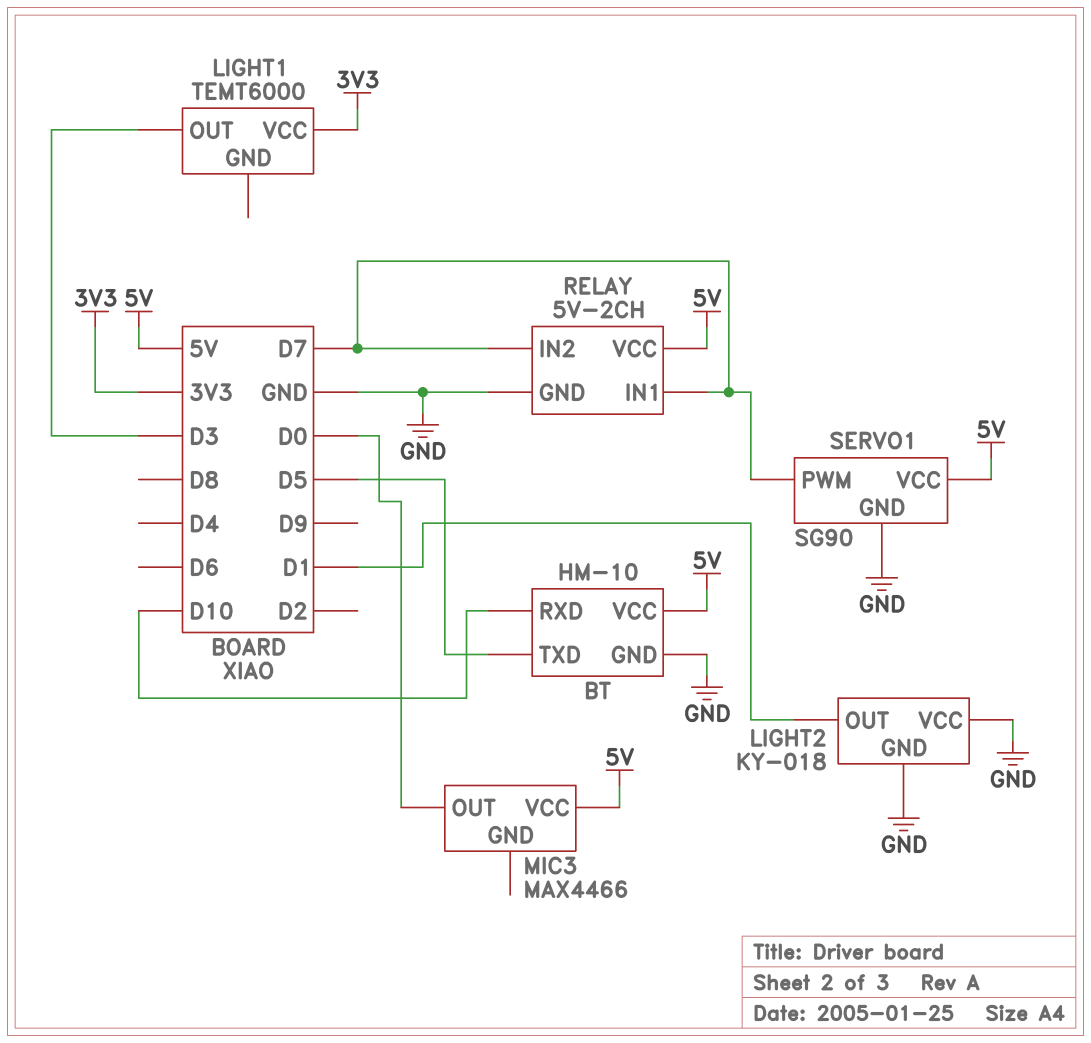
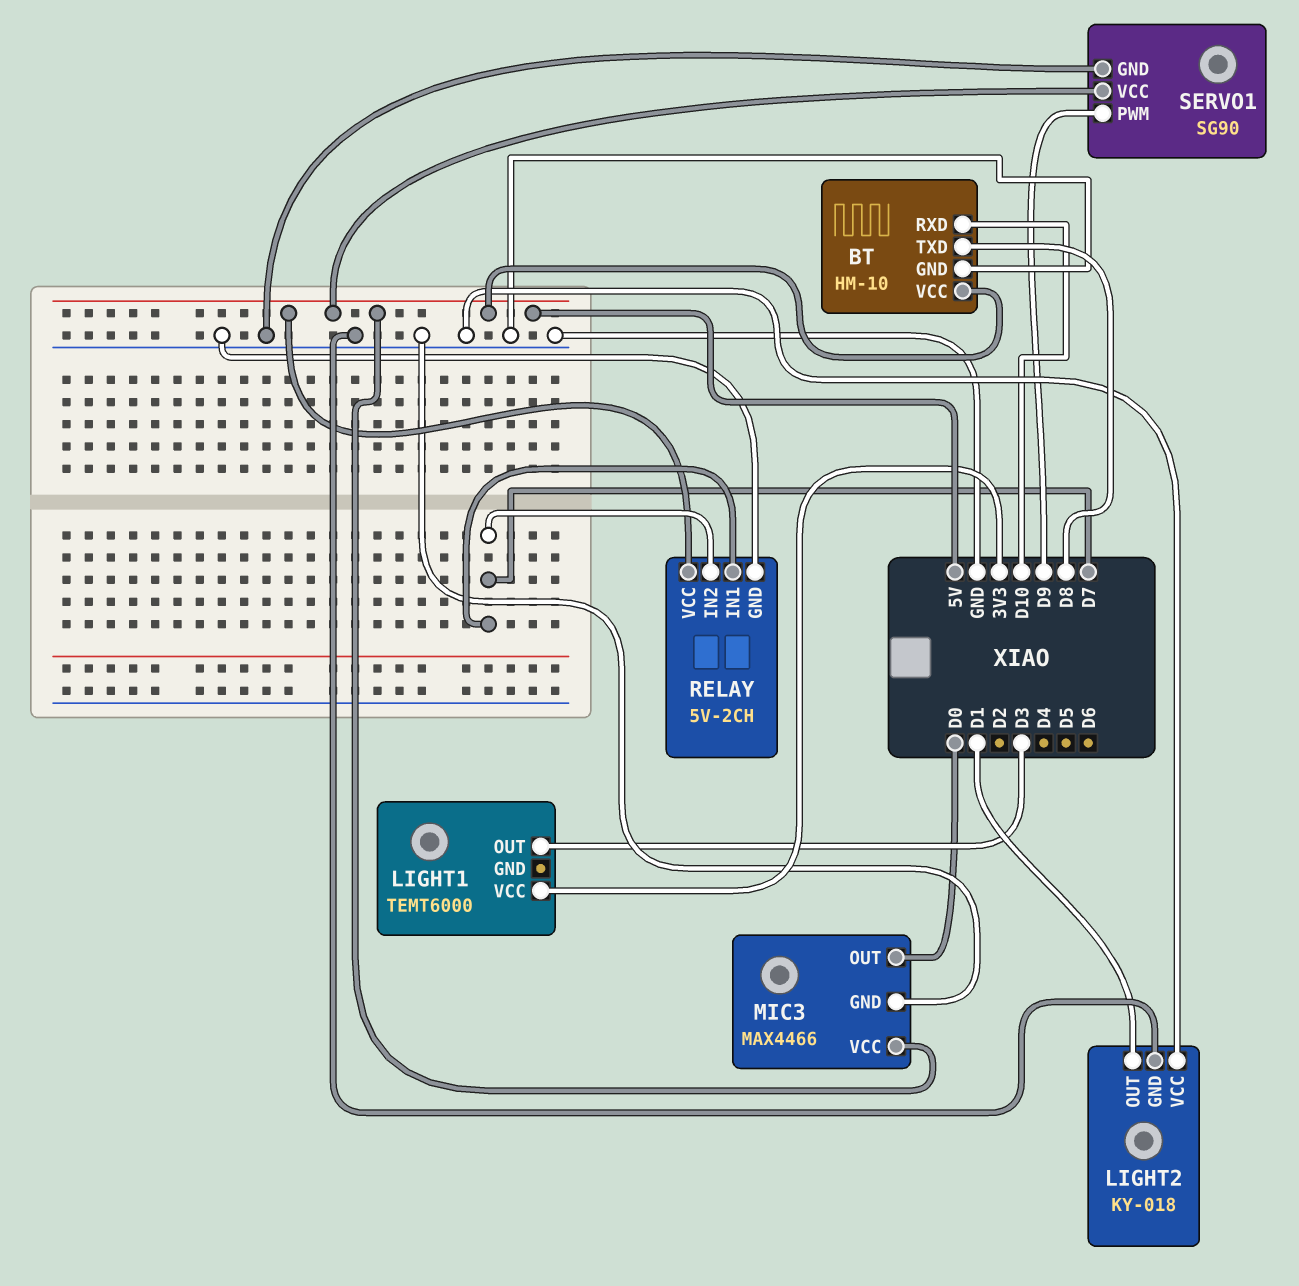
BT pin TXD: D5 -> D8
MIC3 pin GND: none -> GND
SERVO1 pin PWM: D7 -> D9

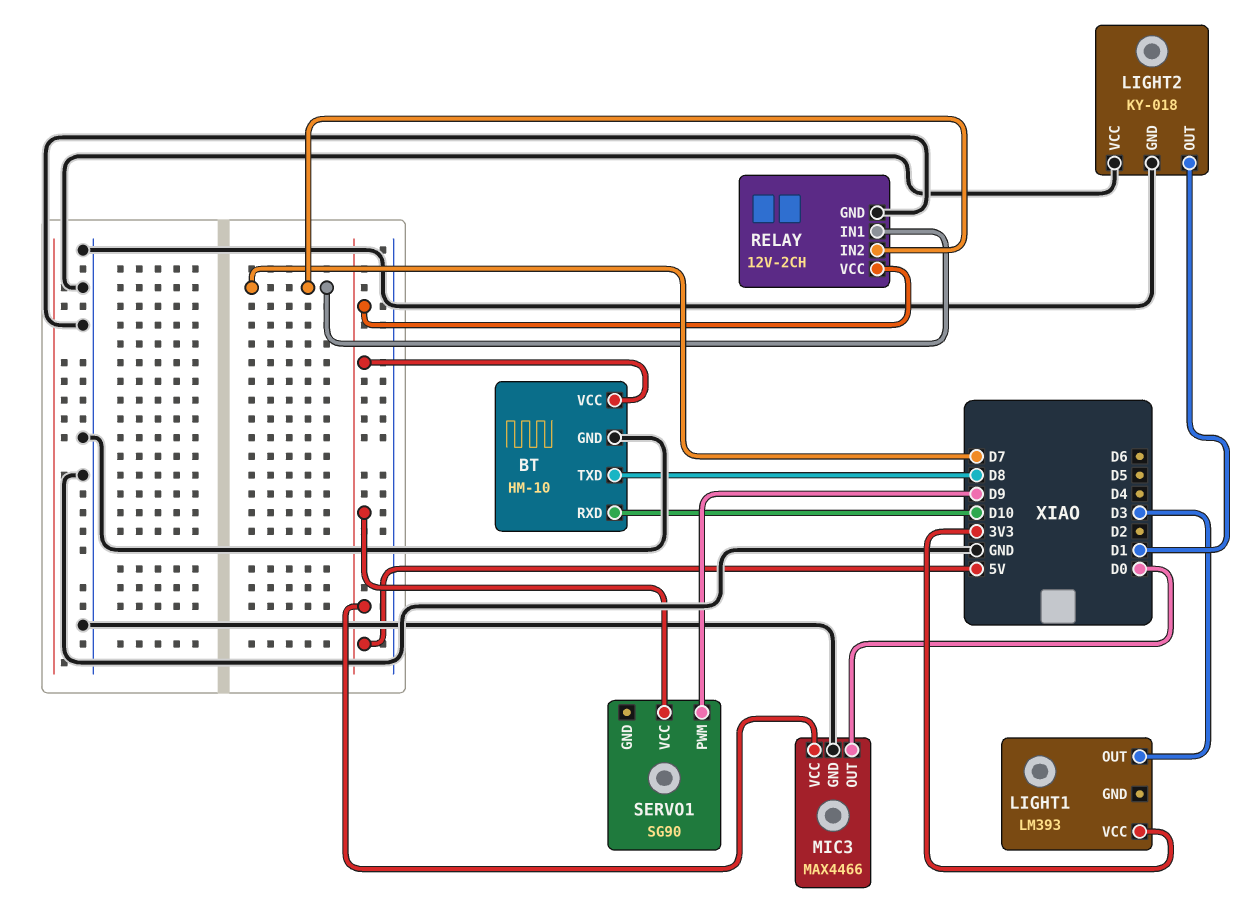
LIGHT1: TEMT6000 -> LM393
RELAY: 5V-2CH -> 12V-2CH
SERVO1 pin GND: GND -> none

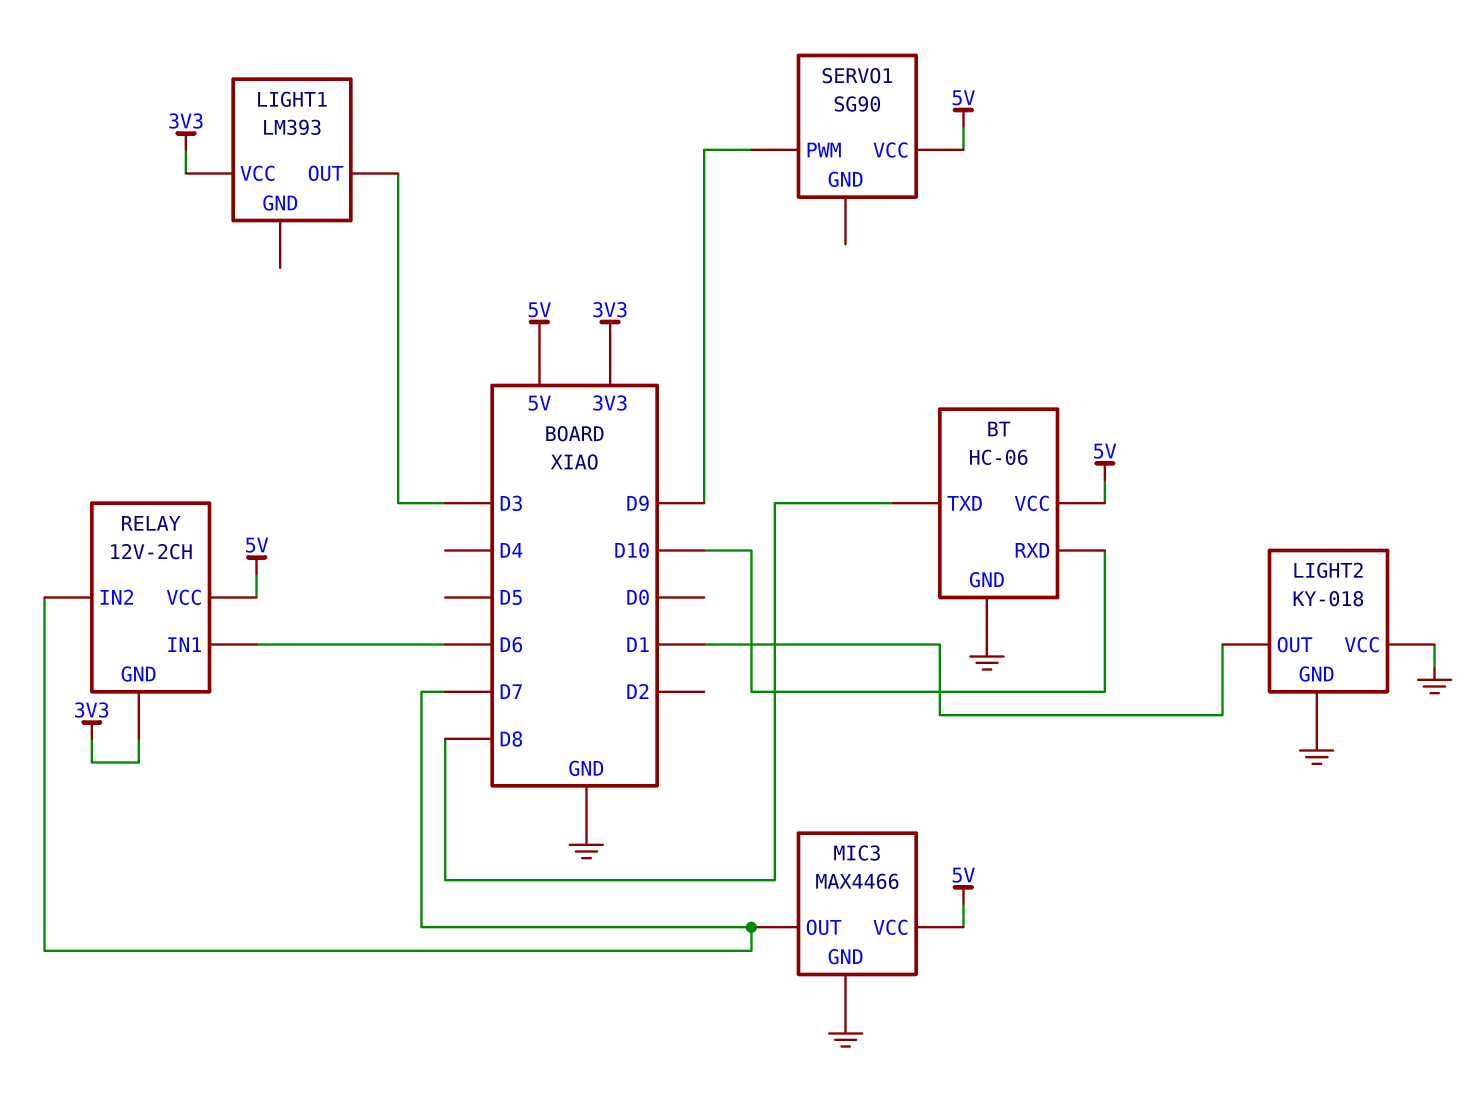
BT: HM-10 -> HC-06
MIC3 pin OUT: D0 -> D7
RELAY pin GND: GND -> 3V3
RELAY pin IN1: D7 -> D6

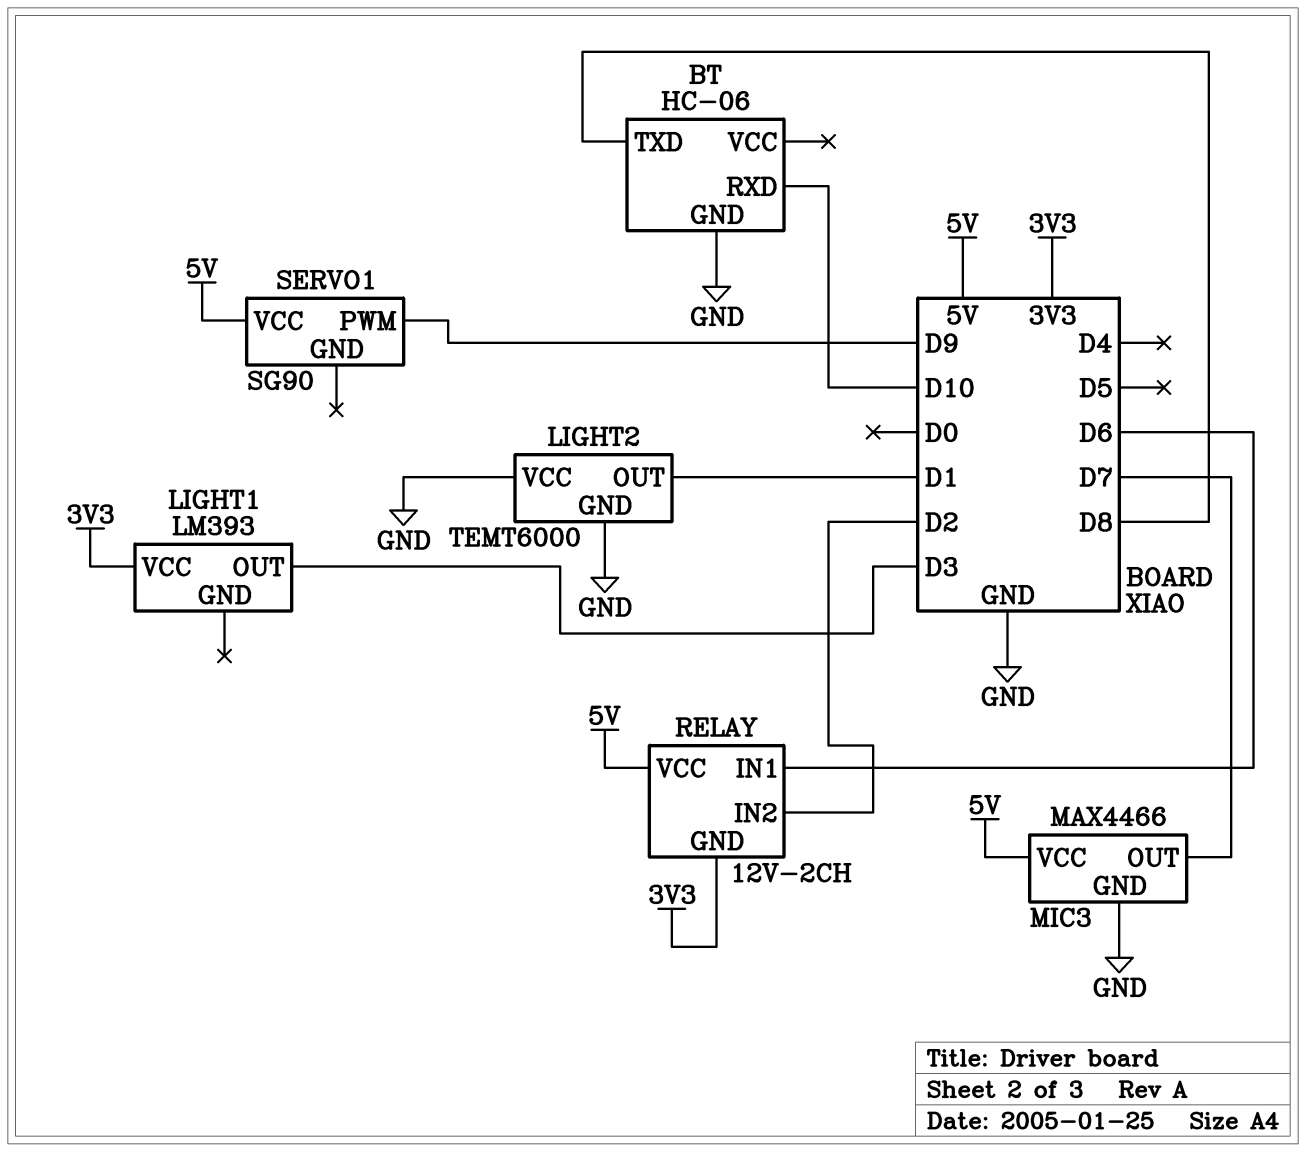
BT pin VCC: 5V -> none
LIGHT2: KY-018 -> TEMT6000
RELAY pin IN2: D7 -> D2

